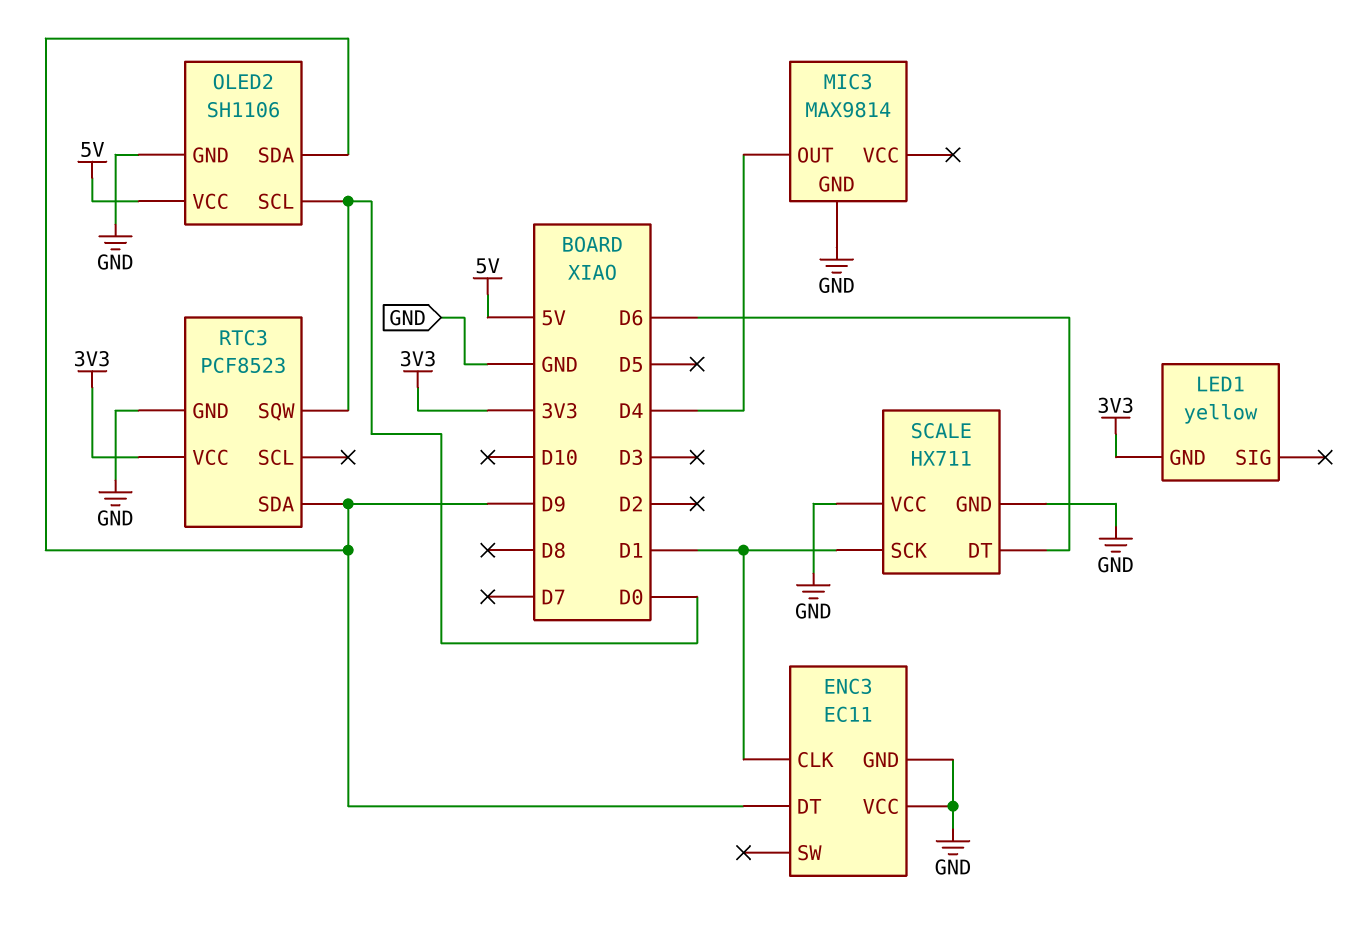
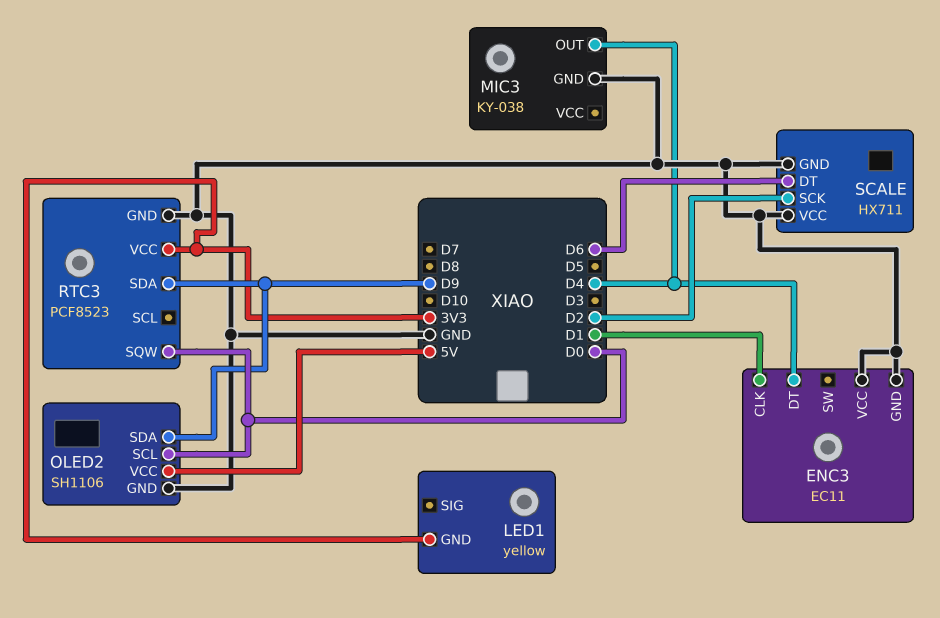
ENC3 pin DT: D9 -> D4
MIC3: MAX9814 -> KY-038
SCALE pin SCK: D1 -> D2

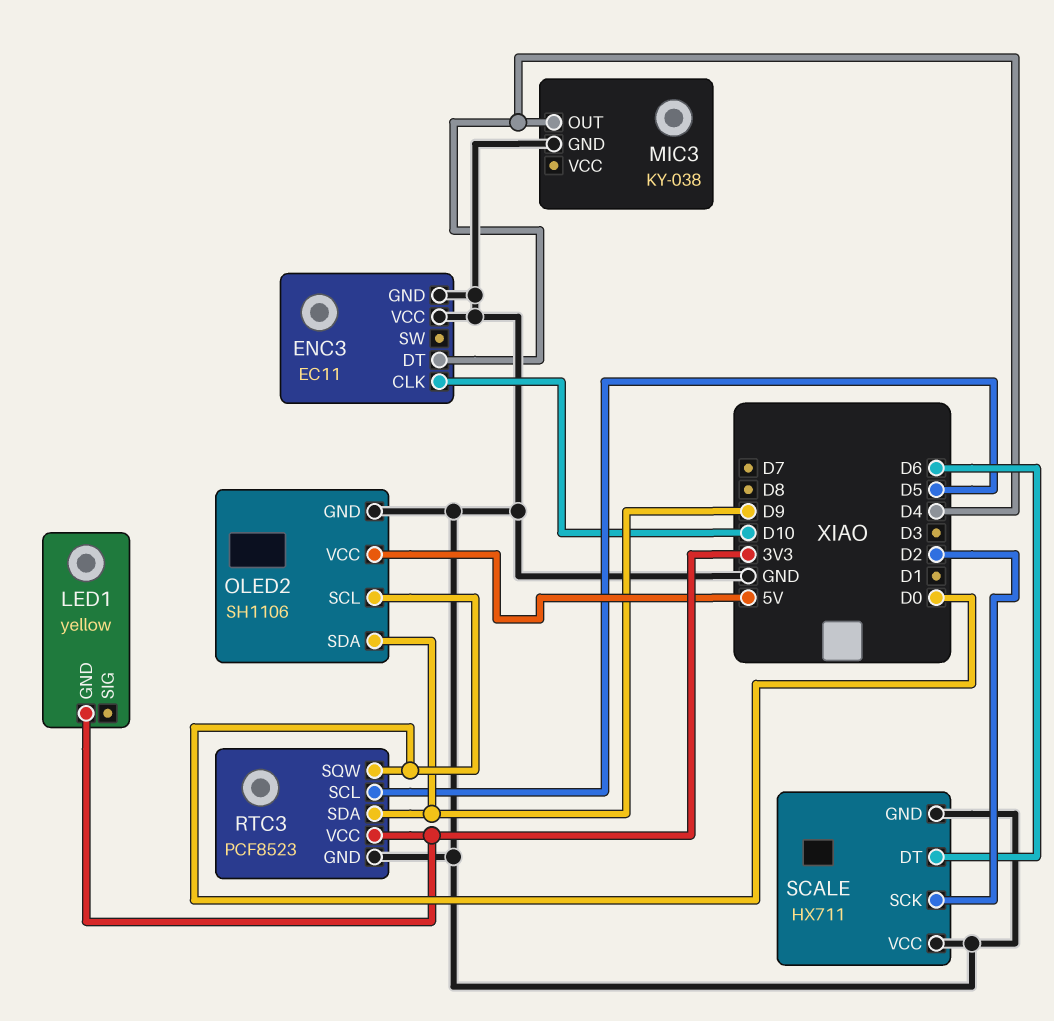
ENC3 pin CLK: D1 -> D10
RTC3 pin SCL: none -> D5

